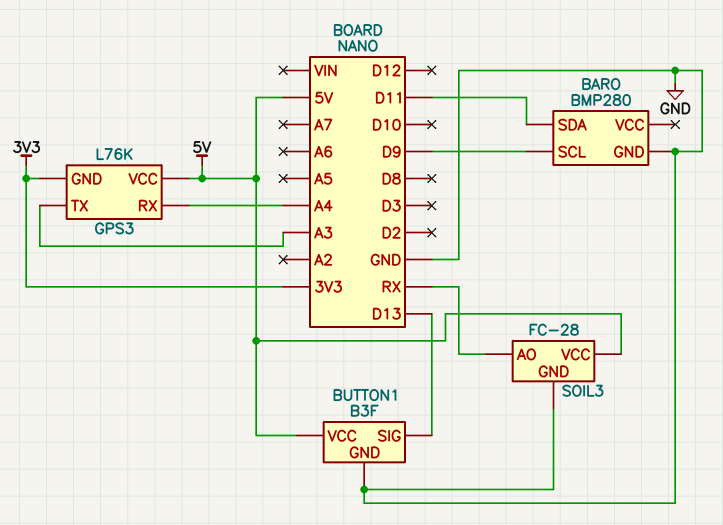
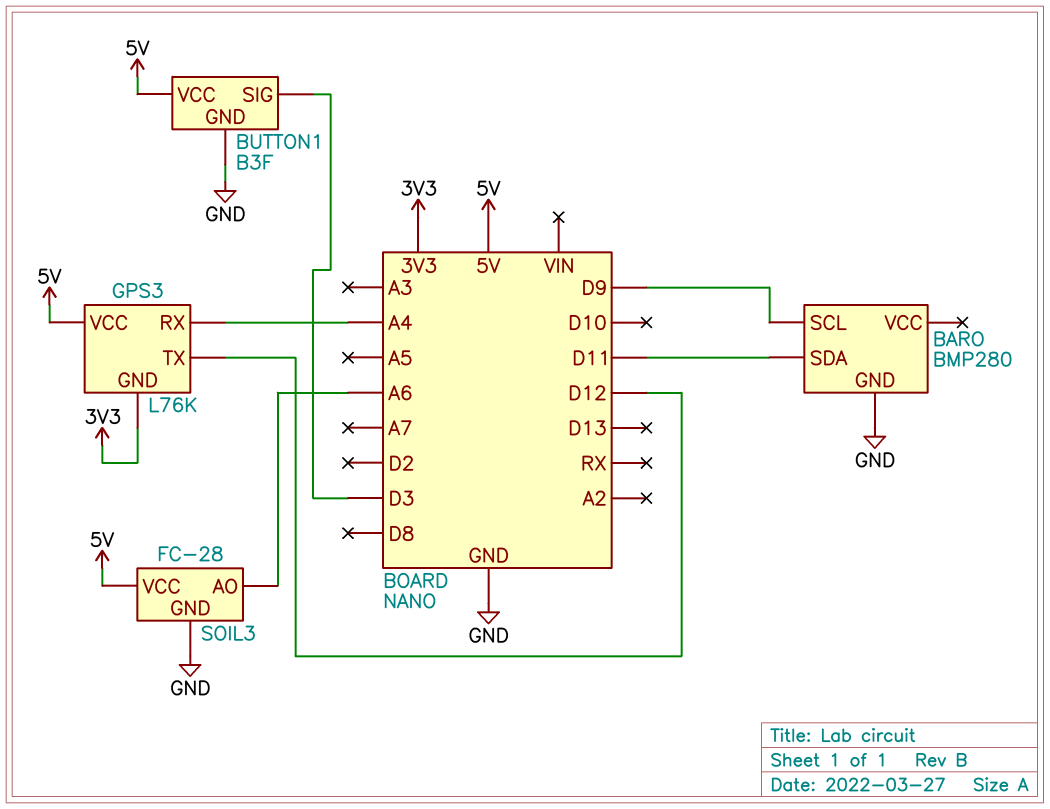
BUTTON1 pin SIG: D13 -> D3
GPS3 pin TX: A3 -> D12
SOIL3 pin AO: RX -> A6

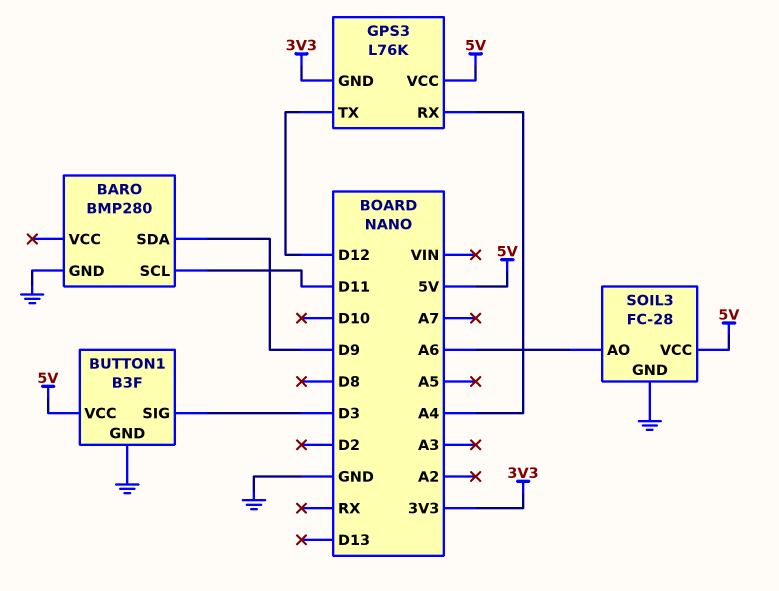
BARO pin SCL: D9 -> D11
BARO pin SDA: D11 -> D9

